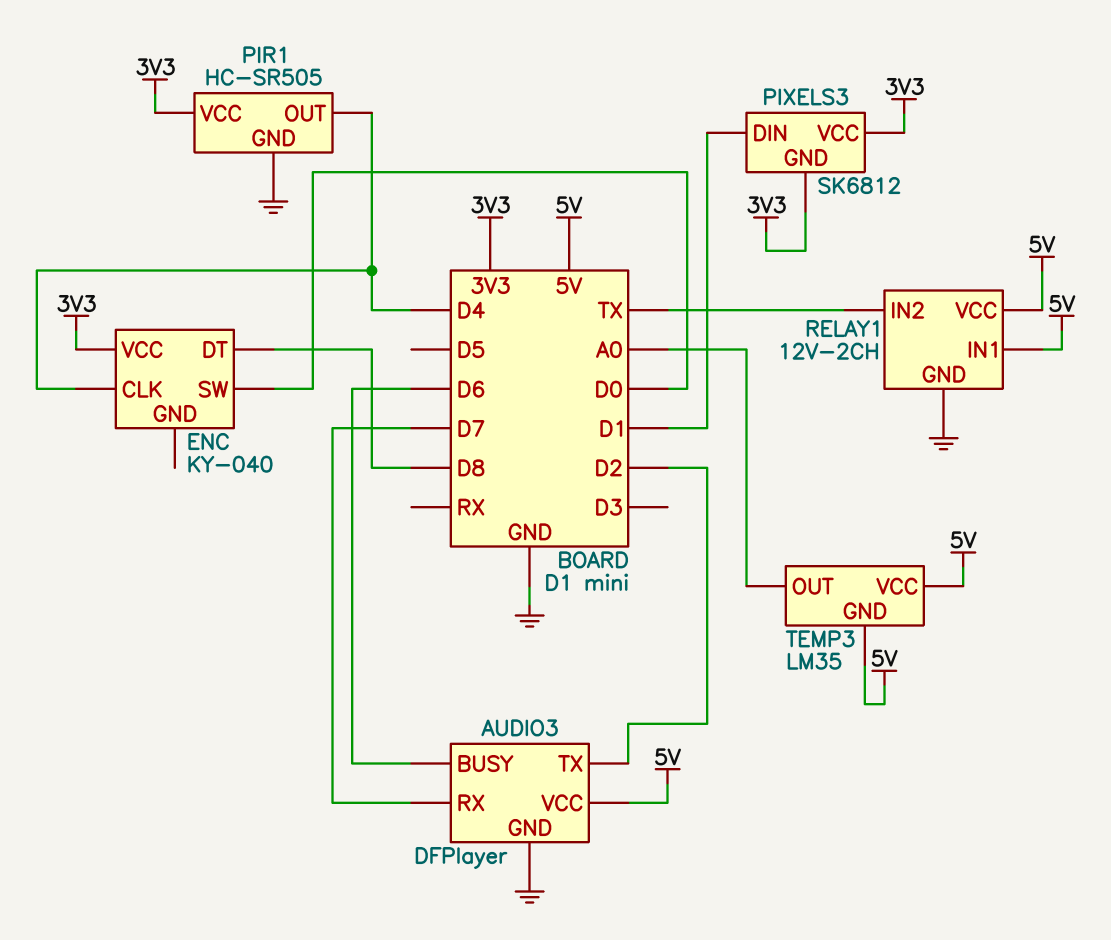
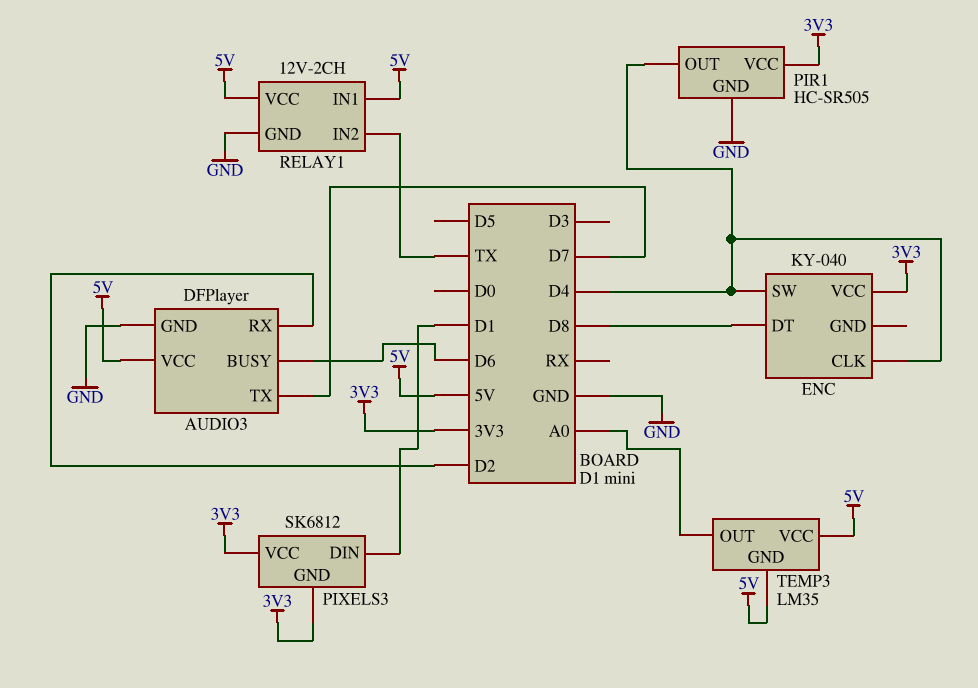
AUDIO3 pin RX: D7 -> D2
AUDIO3 pin TX: D2 -> D7
ENC pin SW: D0 -> D4

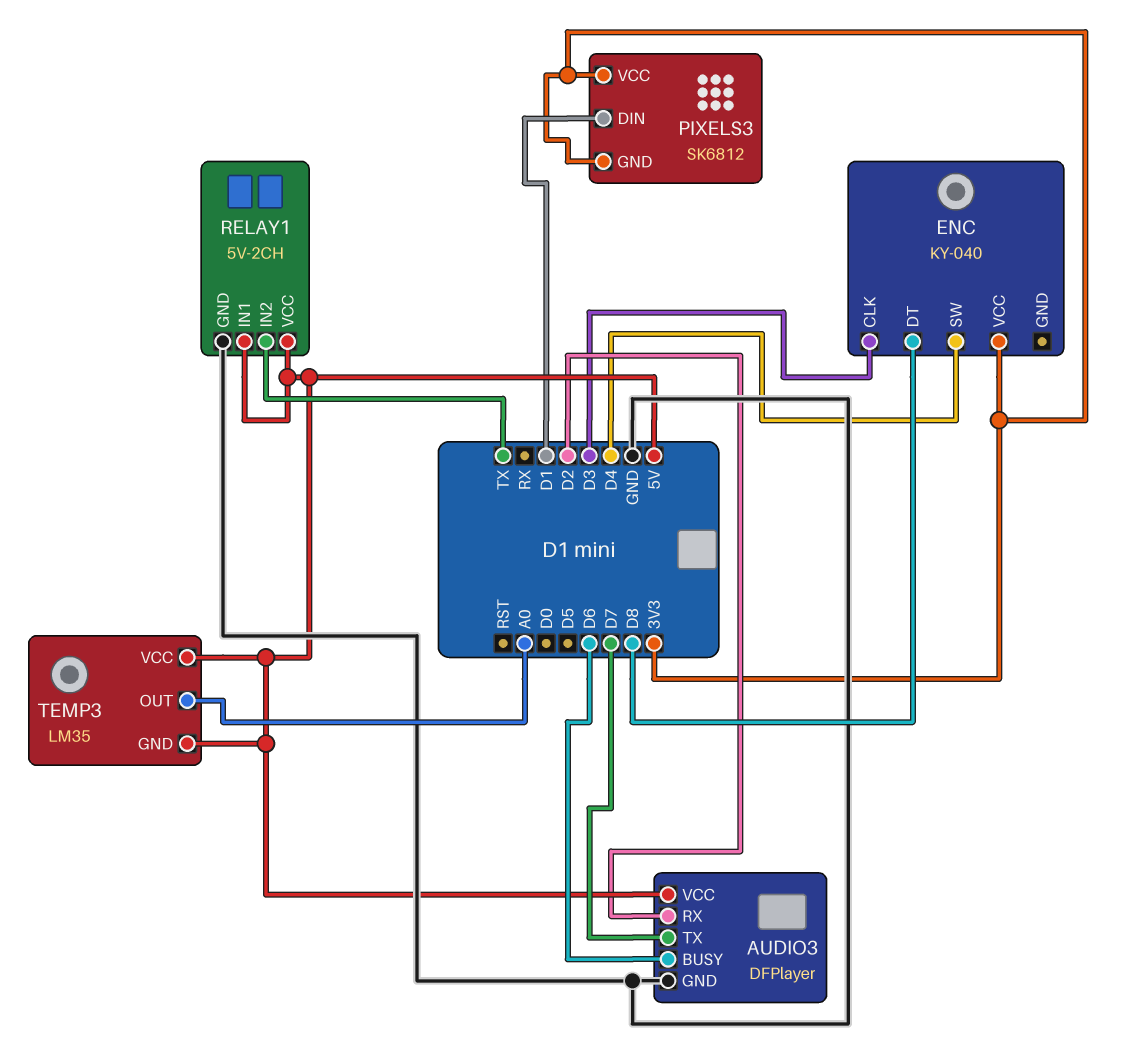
ENC pin CLK: D4 -> D3
PIR1: HC-SR505 -> none
PIR1 pin GND: GND -> none
PIR1 pin OUT: D4 -> none
PIR1 pin VCC: 3V3 -> none
RELAY1: 12V-2CH -> 5V-2CH

